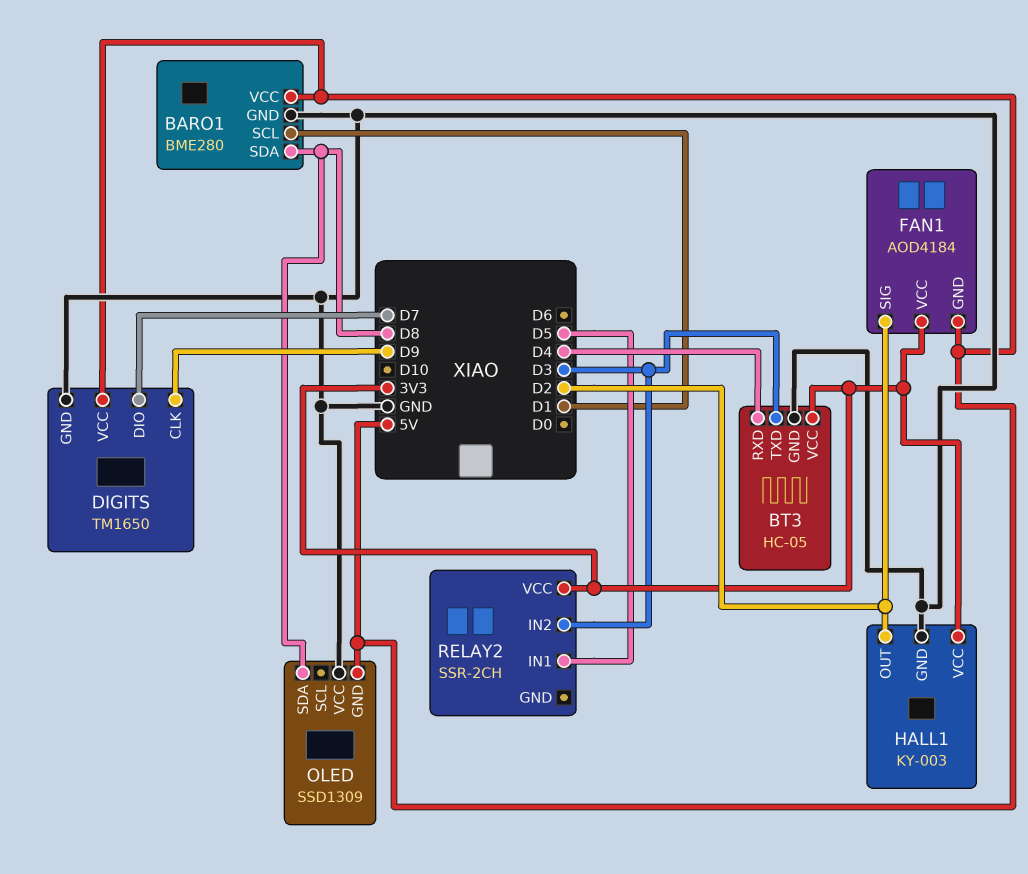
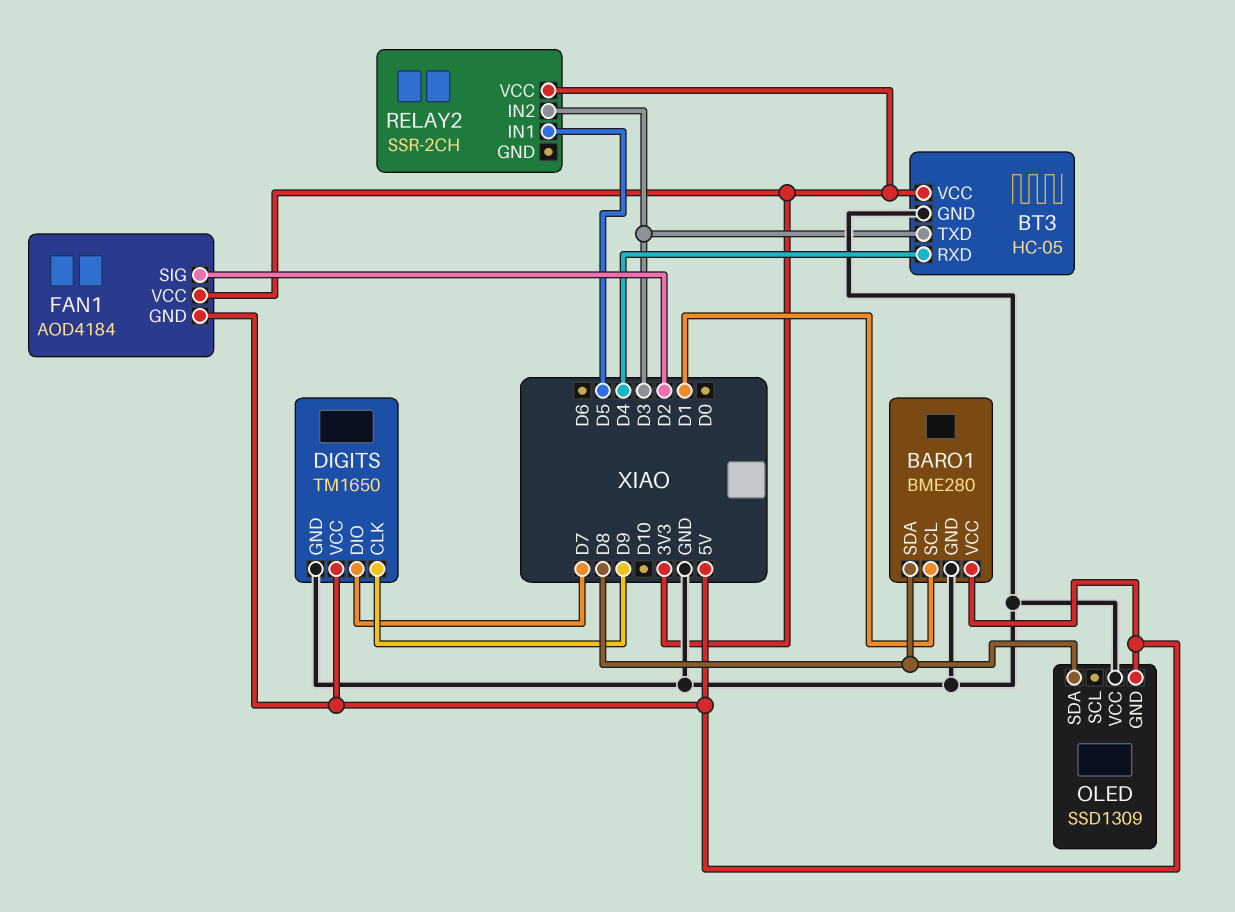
HALL1: KY-003 -> none
HALL1 pin GND: GND -> none
HALL1 pin OUT: D2 -> none
HALL1 pin VCC: 3V3 -> none

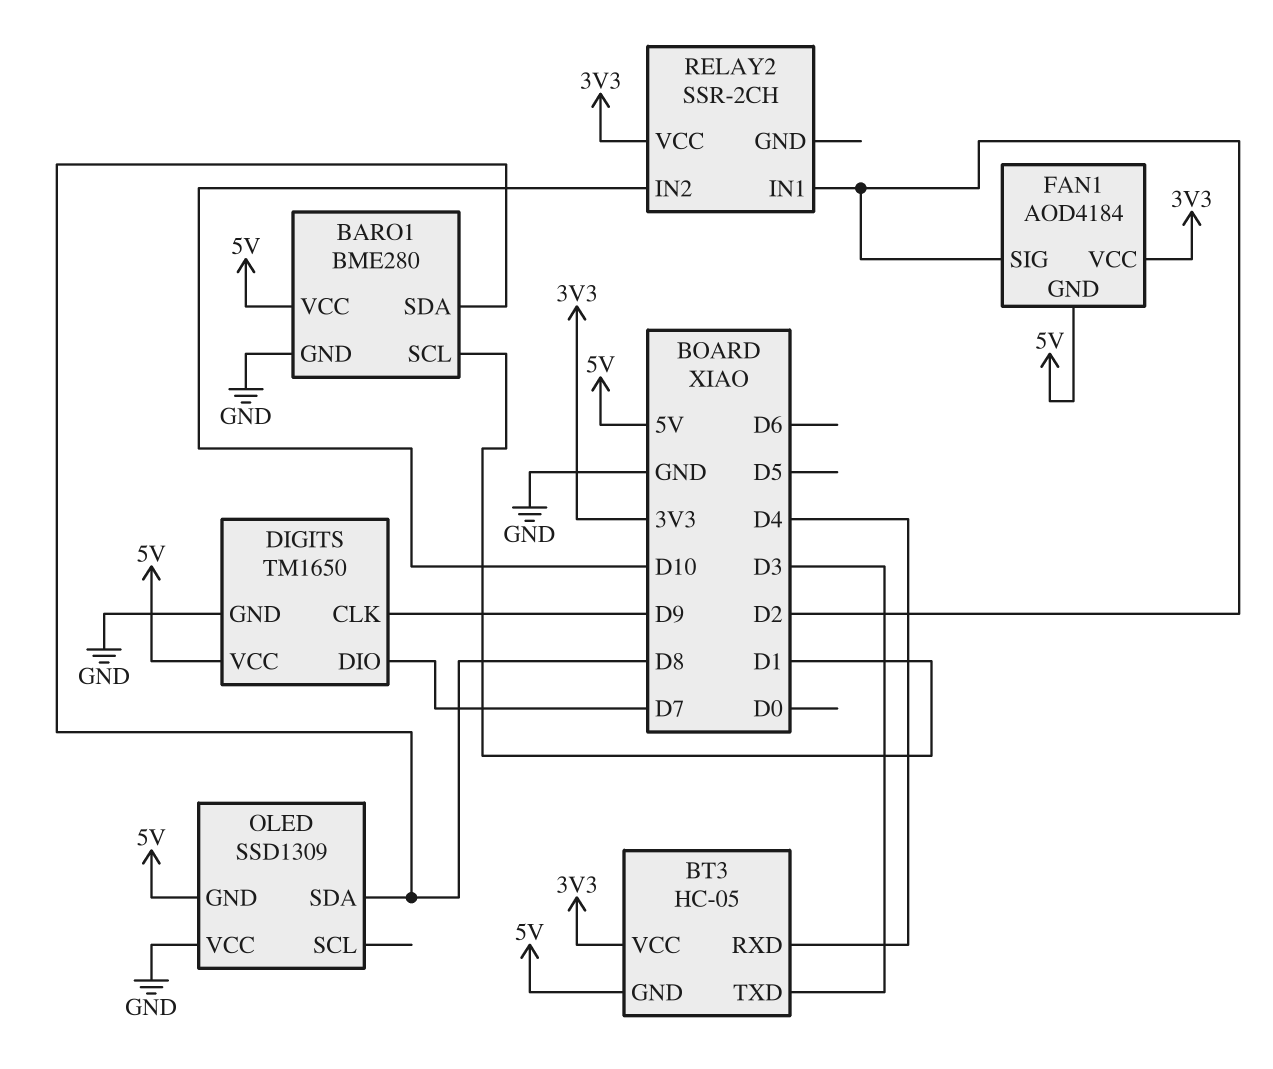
BT3 pin GND: GND -> 5V
RELAY2 pin IN1: D5 -> D2
RELAY2 pin IN2: D3 -> D10

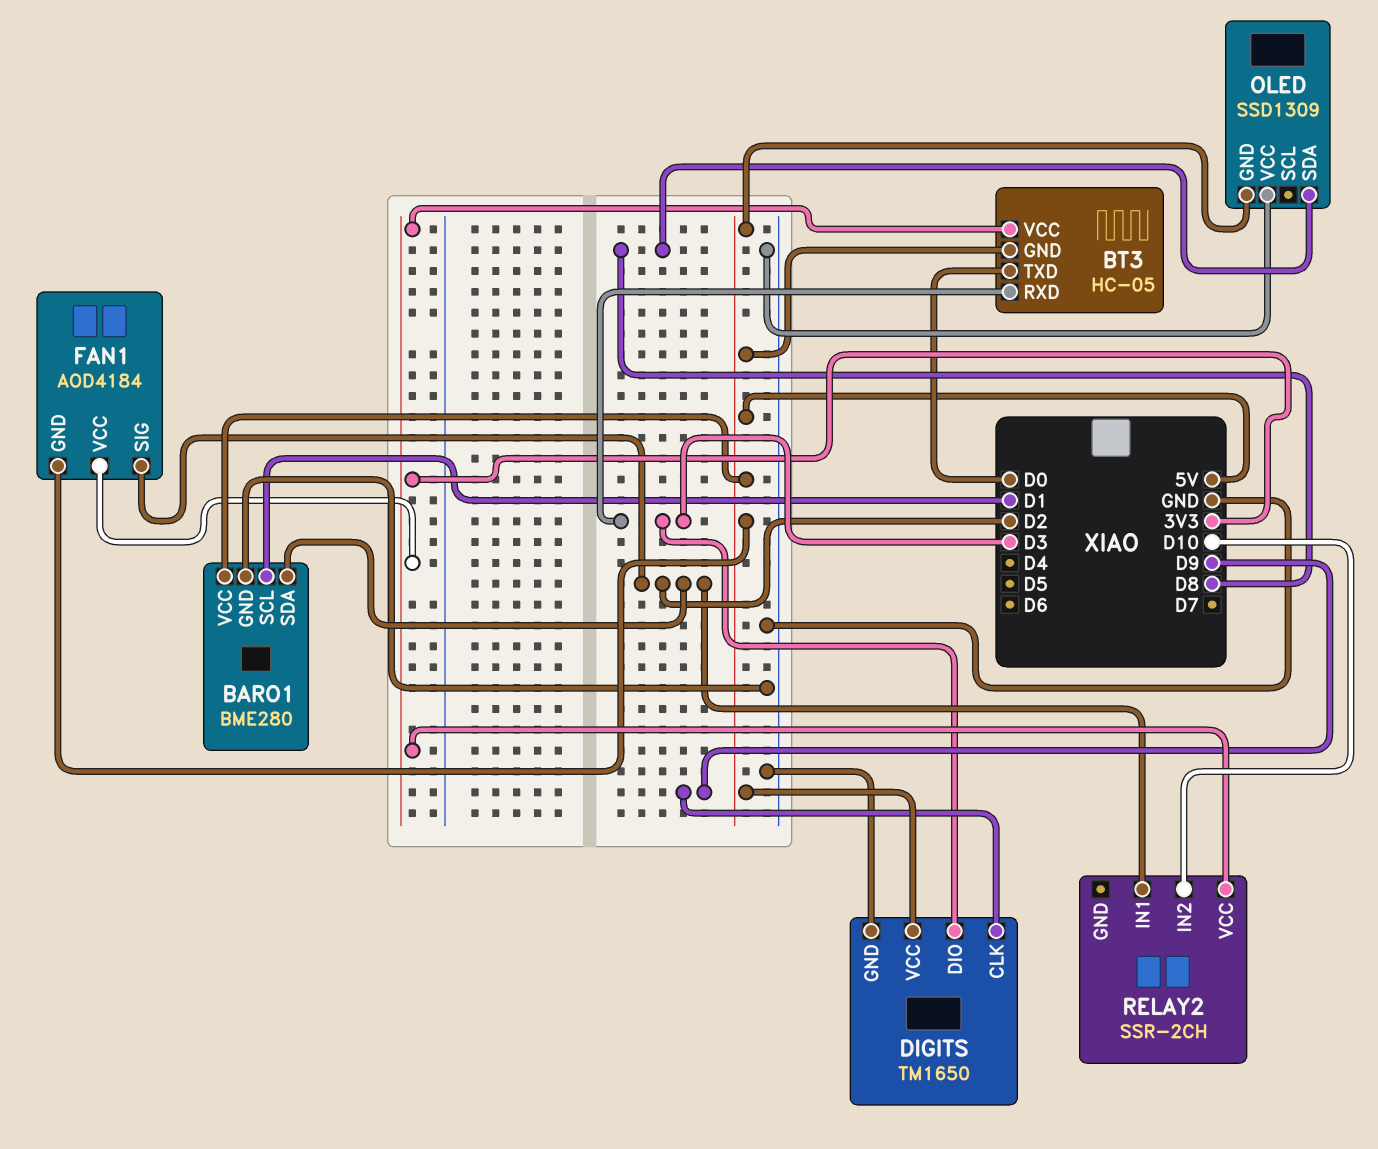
BARO1 pin SDA: D8 -> D2
BT3 pin RXD: D4 -> D3
BT3 pin TXD: D3 -> D0
DIGITS pin DIO: D7 -> D3

